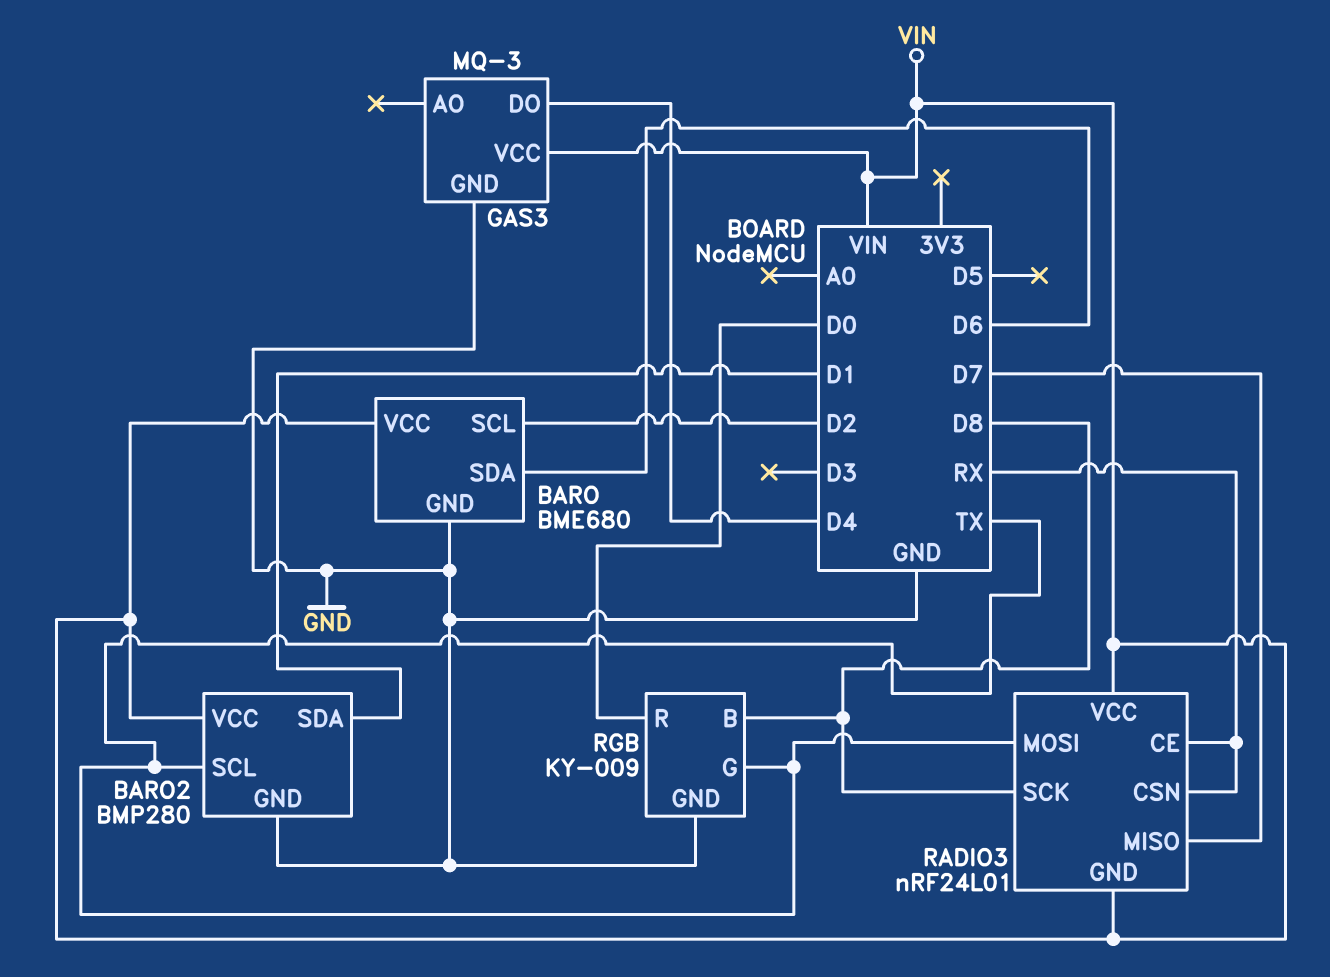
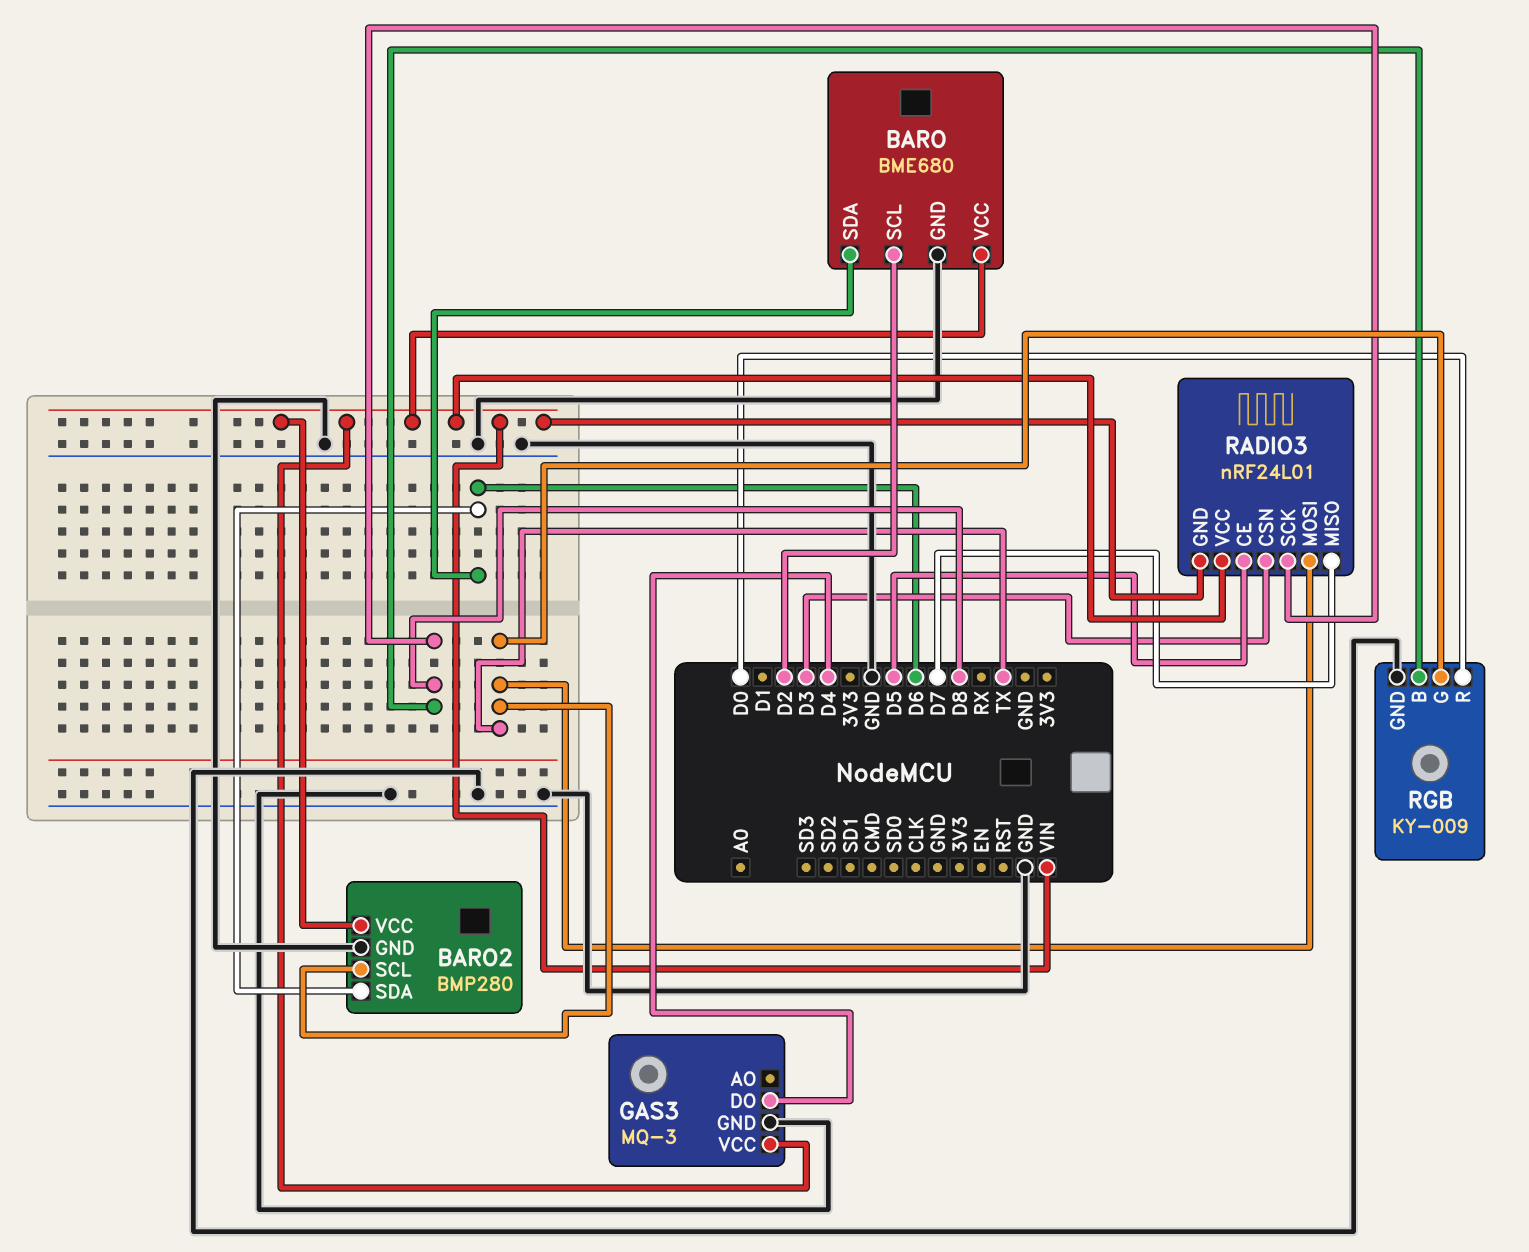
BARO2 pin SDA: D1 -> D6
RADIO3 pin CE: RX -> D5
RADIO3 pin CSN: RX -> D3

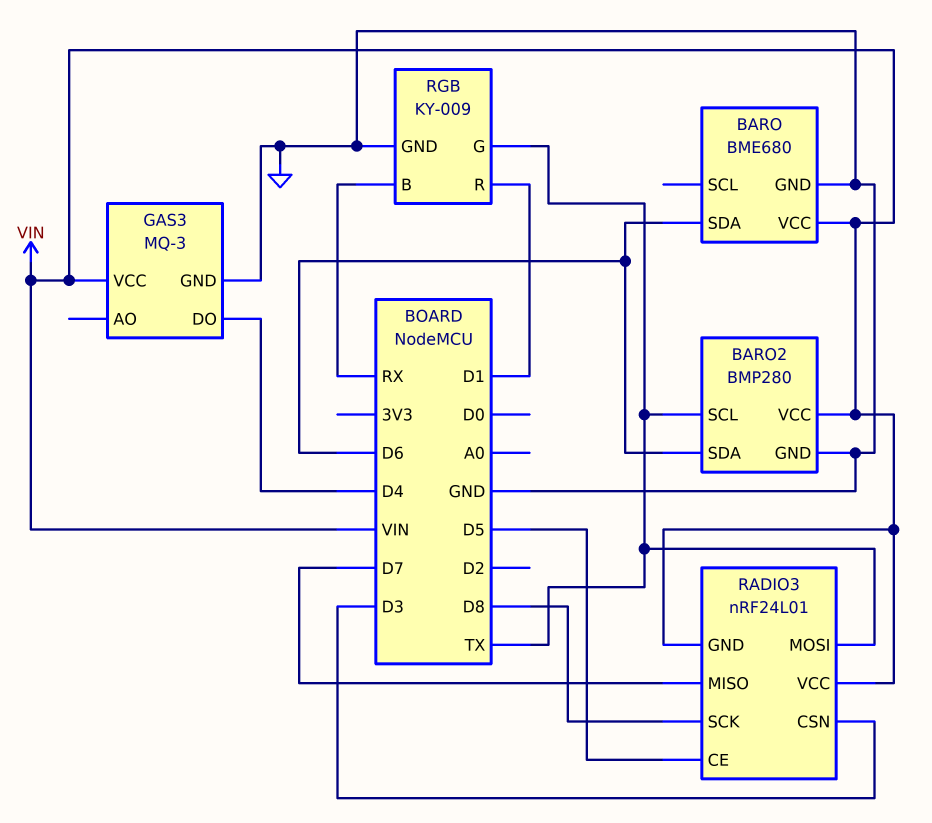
BARO pin SCL: D2 -> none
RGB pin B: D8 -> RX
RGB pin R: D0 -> D1

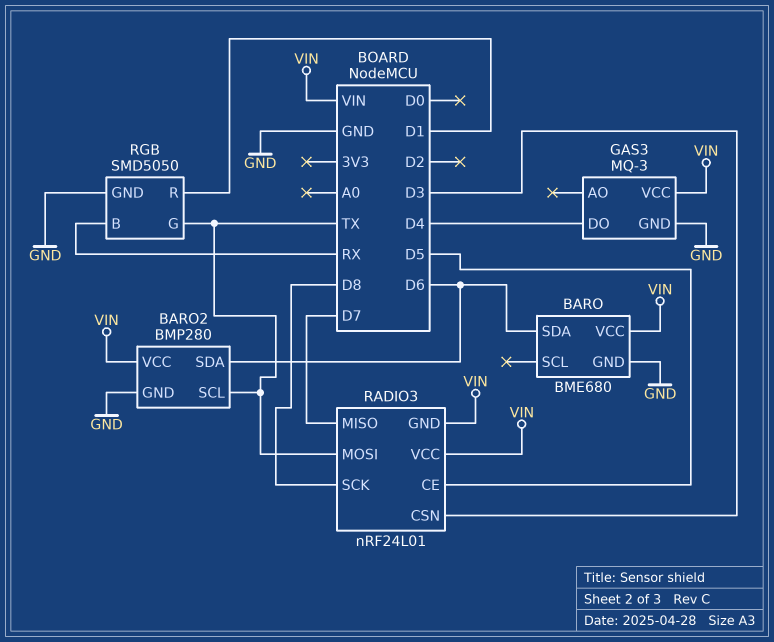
RGB: KY-009 -> SMD5050

